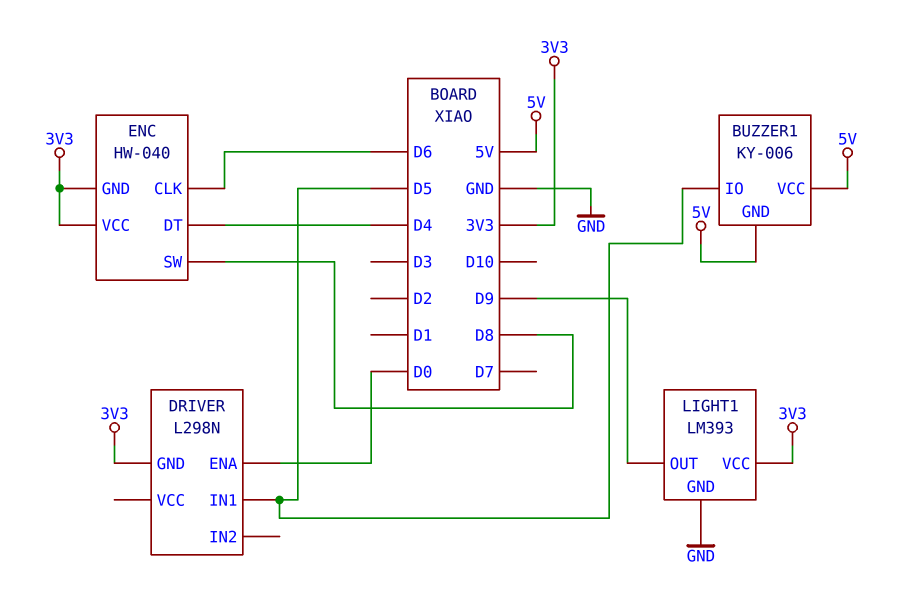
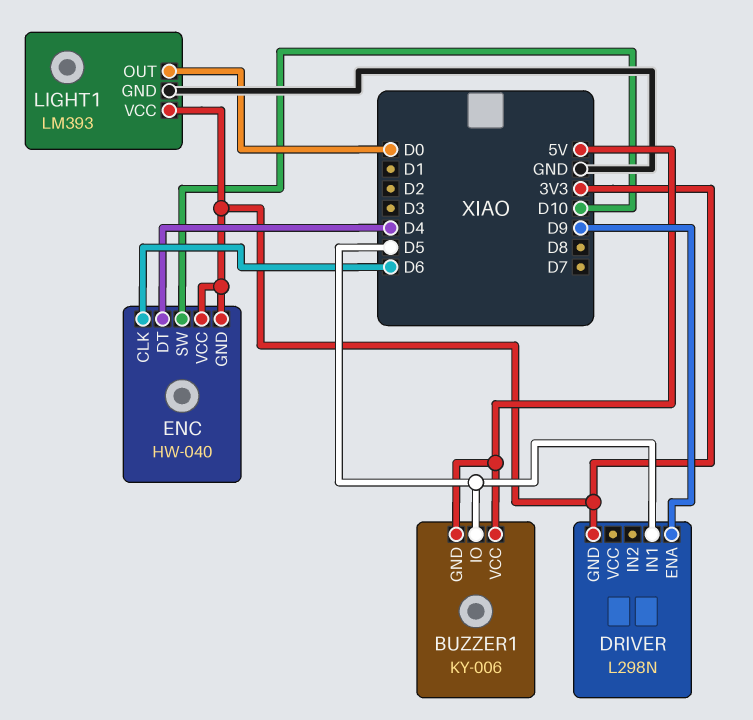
DRIVER pin ENA: D0 -> D9
ENC pin SW: D8 -> D10
LIGHT1 pin OUT: D9 -> D0

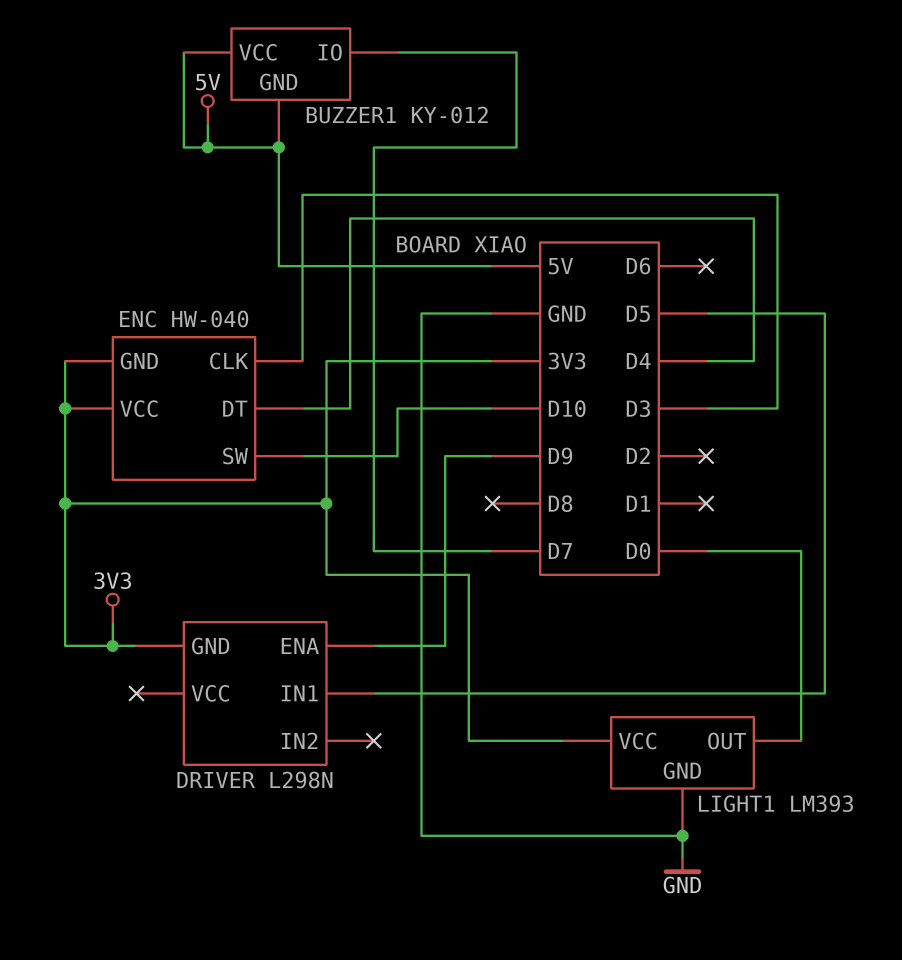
BUZZER1: KY-006 -> KY-012
BUZZER1 pin IO: D5 -> D7
ENC pin CLK: D6 -> D3

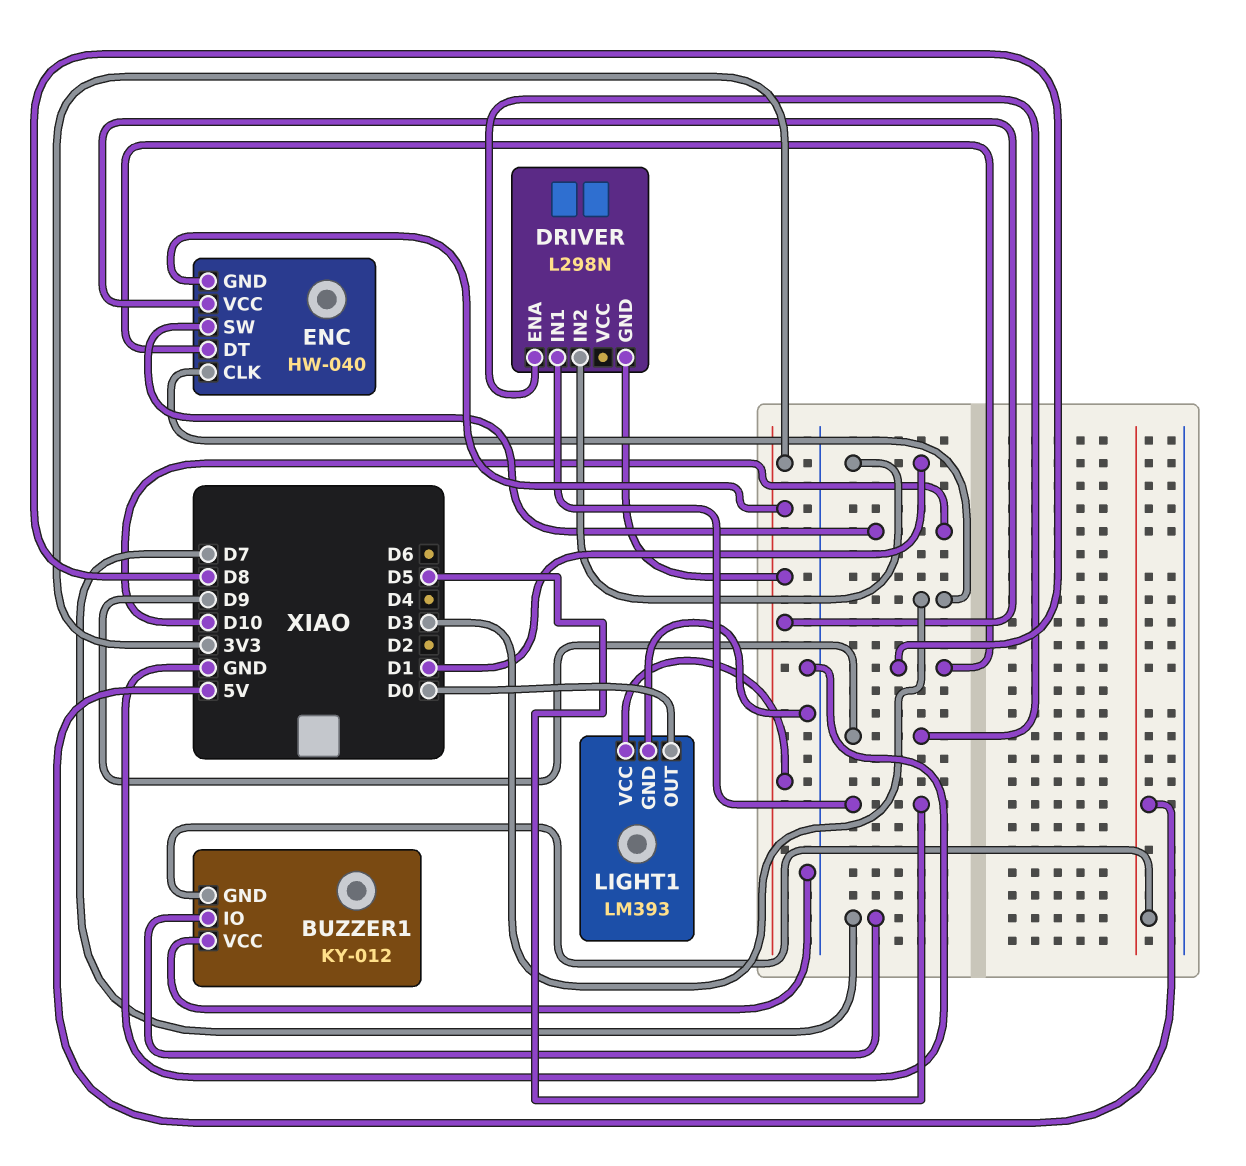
BUZZER1 pin VCC: 5V -> GND
DRIVER pin IN2: none -> D1
ENC pin DT: D4 -> D8

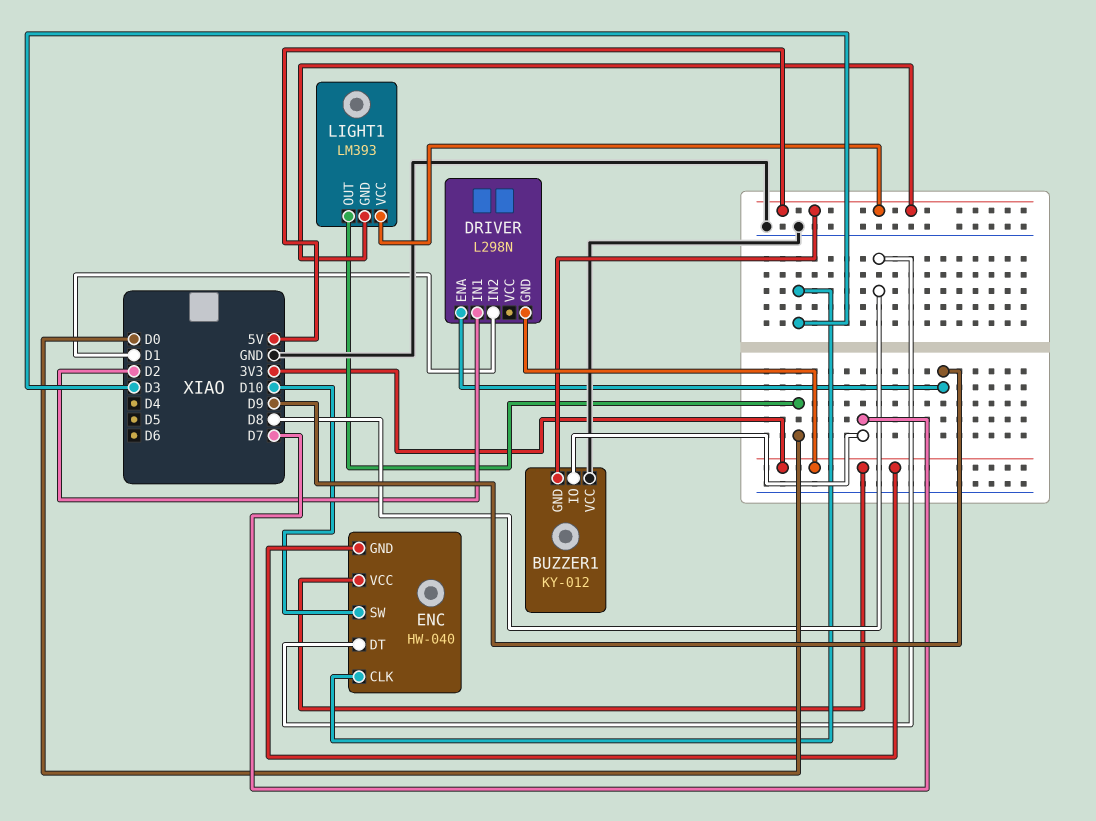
DRIVER pin IN1: D5 -> D2
LIGHT1 pin GND: GND -> 5V
LIGHT1 pin VCC: 3V3 -> 5V

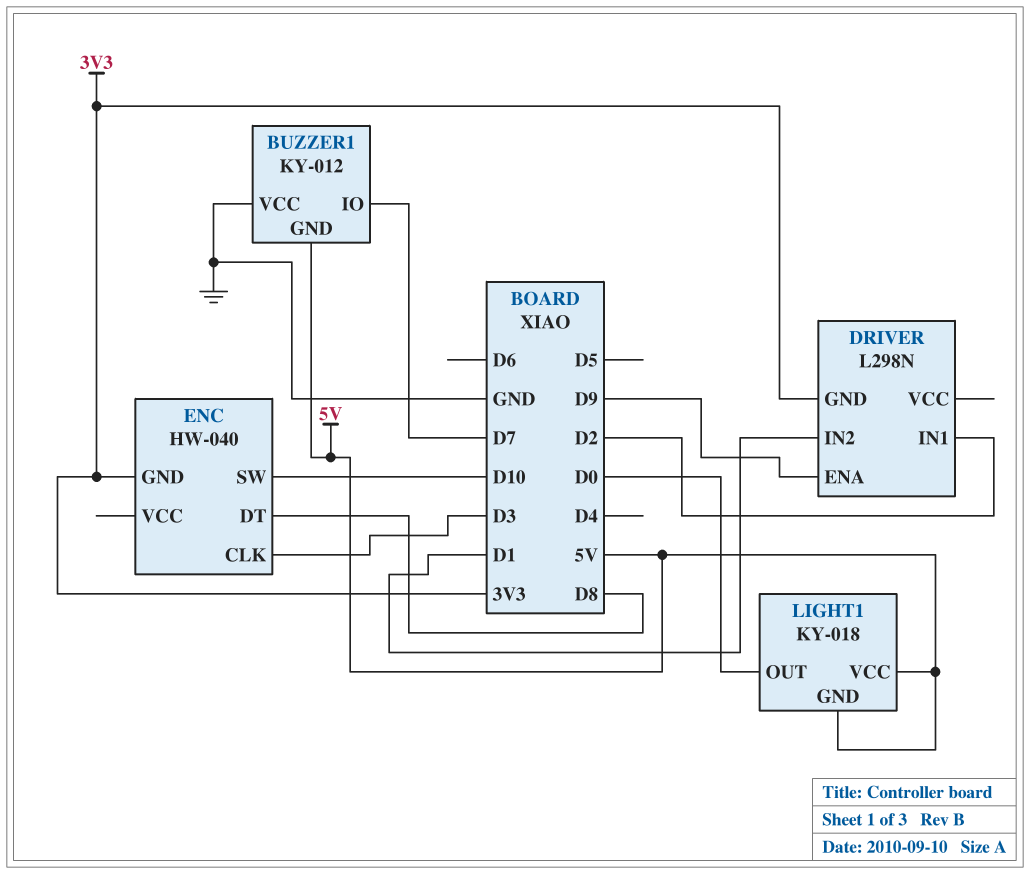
ENC pin VCC: 3V3 -> none
LIGHT1: LM393 -> KY-018

